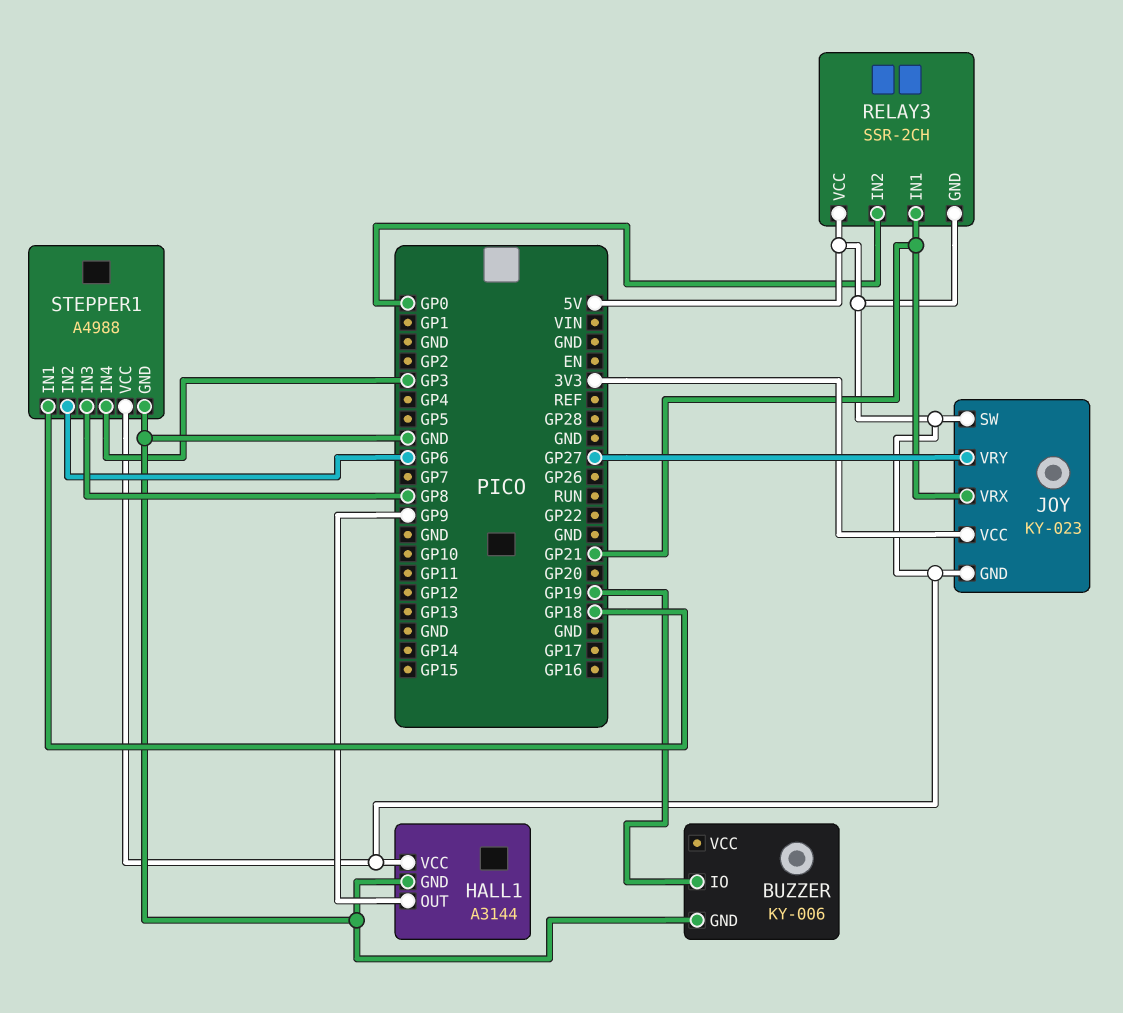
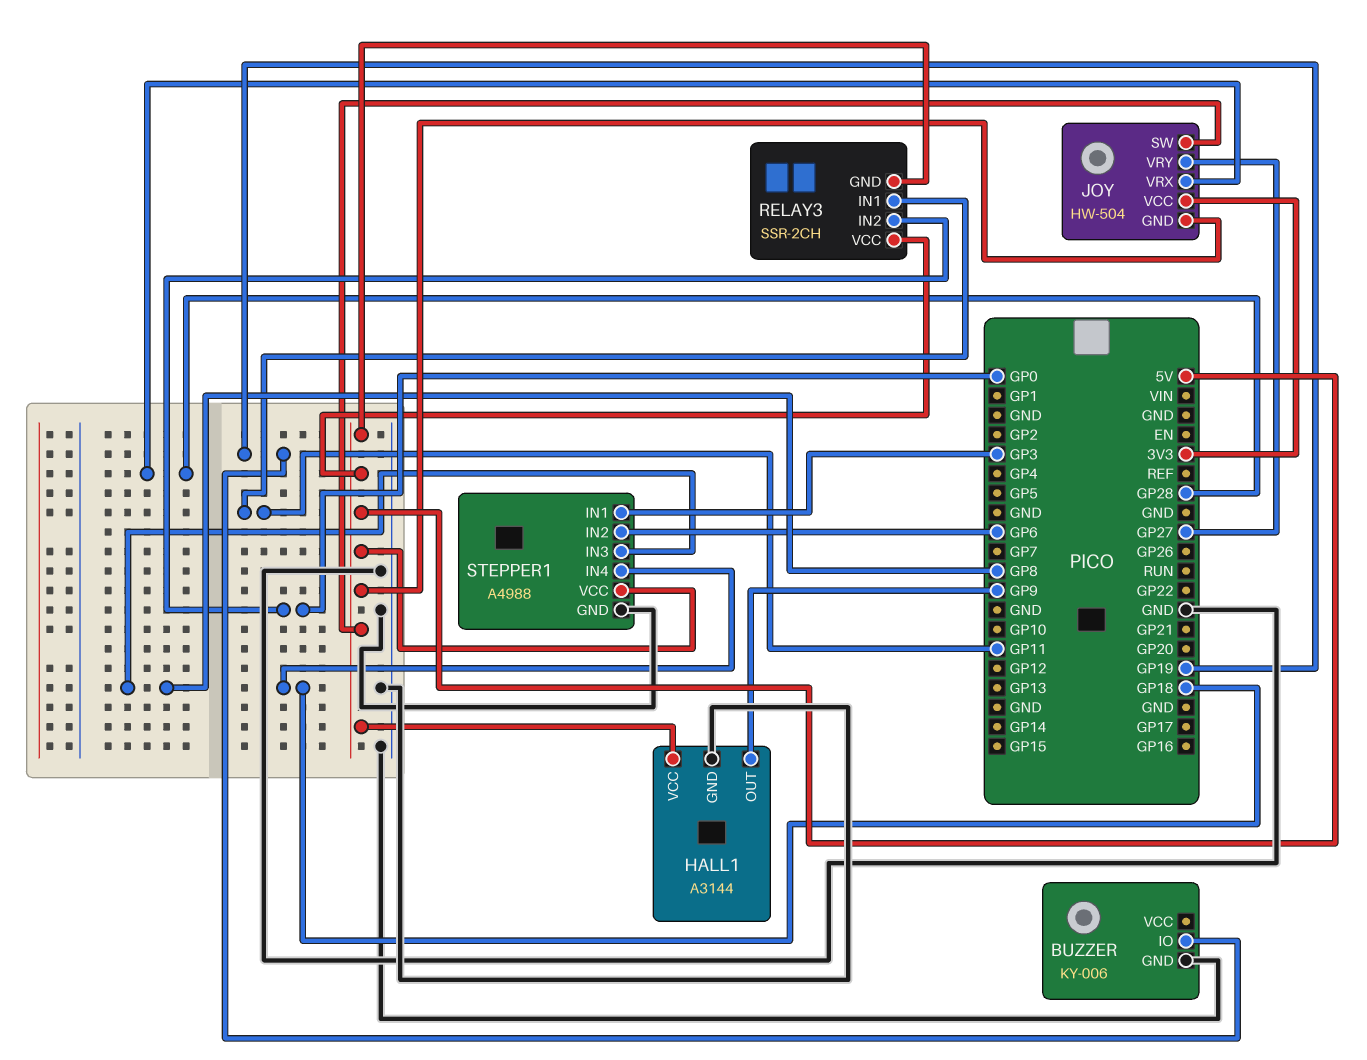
JOY: KY-023 -> HW-504
JOY pin VRX: GP21 -> GP28
RELAY3 pin IN1: GP21 -> GP11
STEPPER1 pin IN1: GP18 -> GP3
STEPPER1 pin IN4: GP3 -> GP18

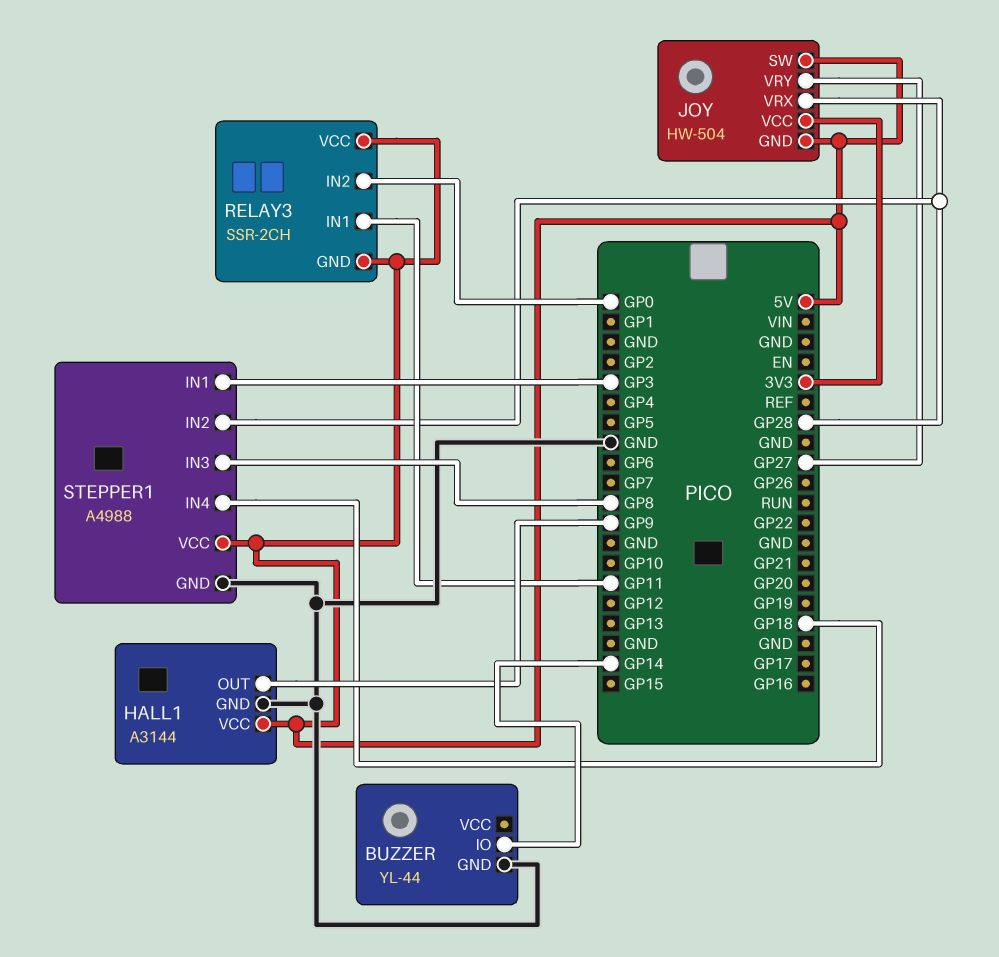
BUZZER: KY-006 -> YL-44
BUZZER pin IO: GP19 -> GP14
STEPPER1 pin IN2: GP6 -> GP28

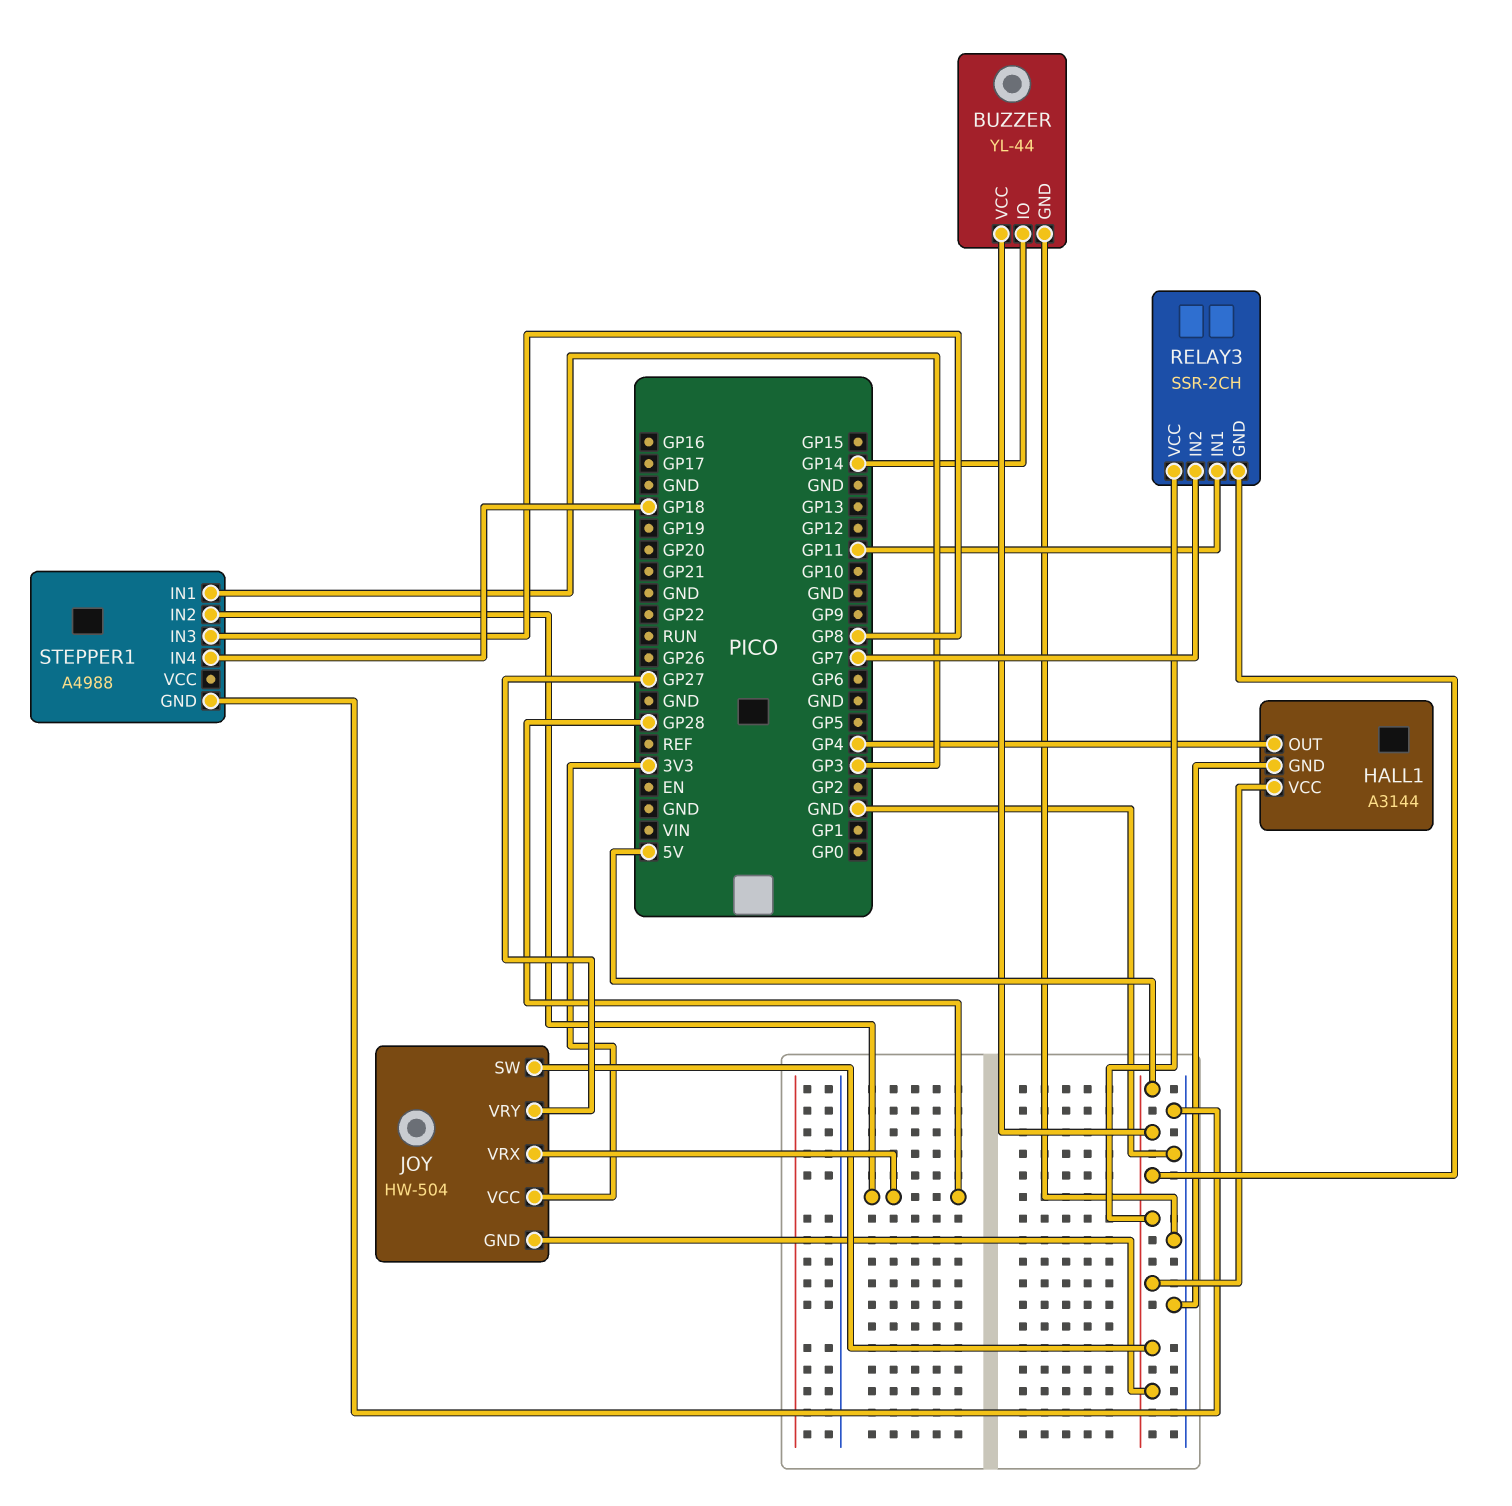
BUZZER pin VCC: none -> 5V
HALL1 pin OUT: GP9 -> GP4
RELAY3 pin IN2: GP0 -> GP7
STEPPER1 pin VCC: 5V -> none

